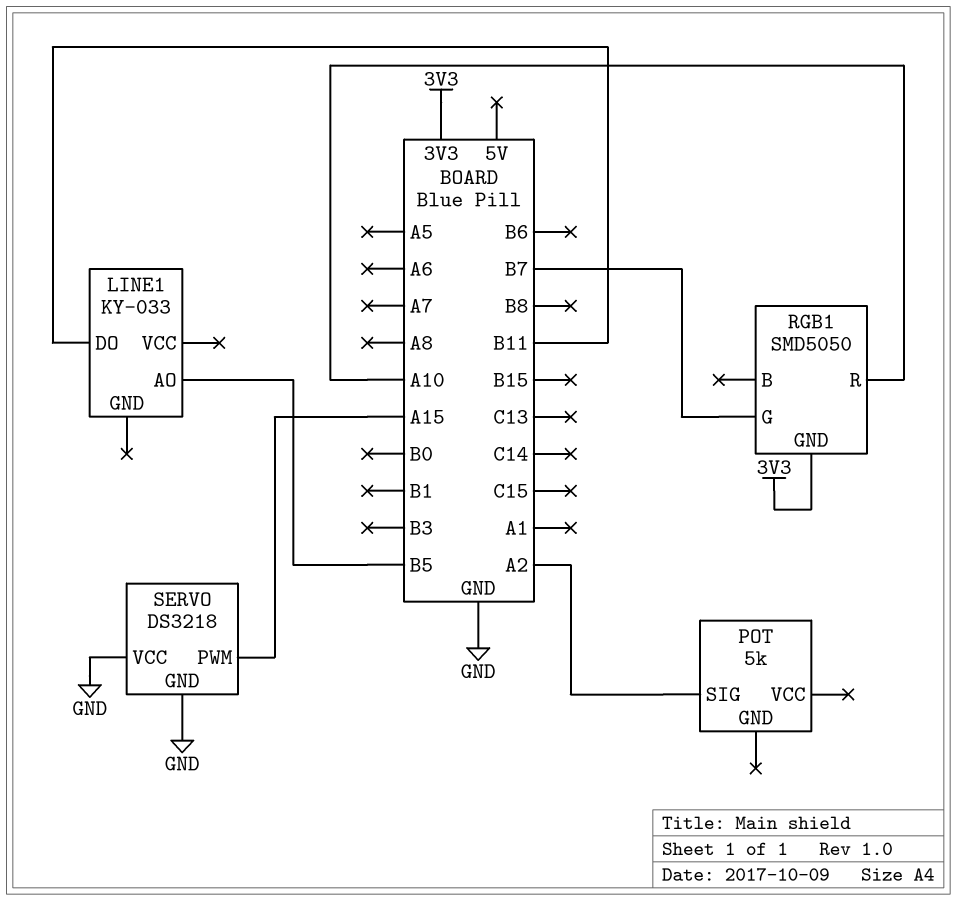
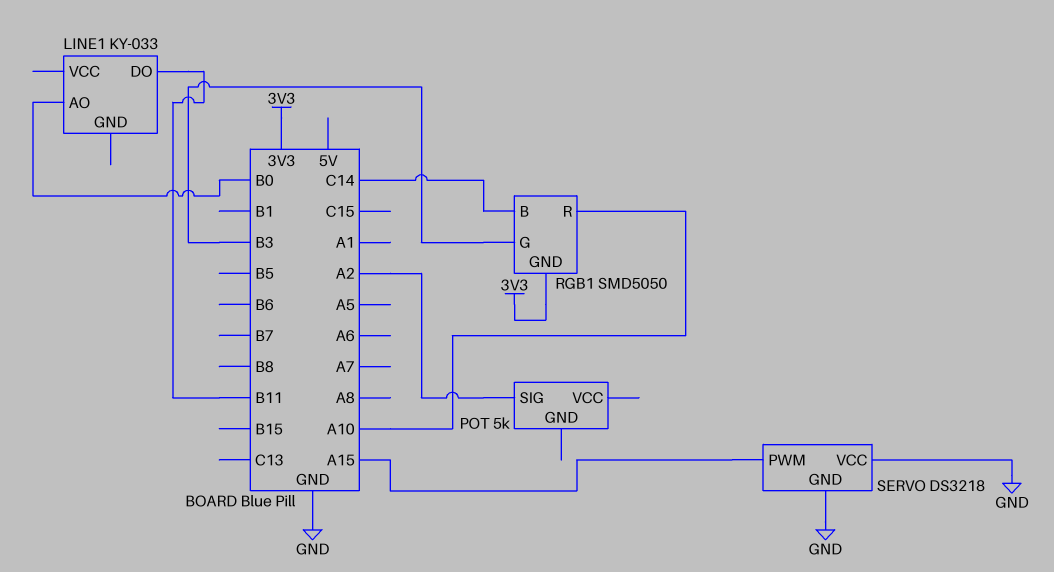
LINE1 pin AO: B5 -> B0
RGB1 pin B: none -> C14
RGB1 pin G: B7 -> B3

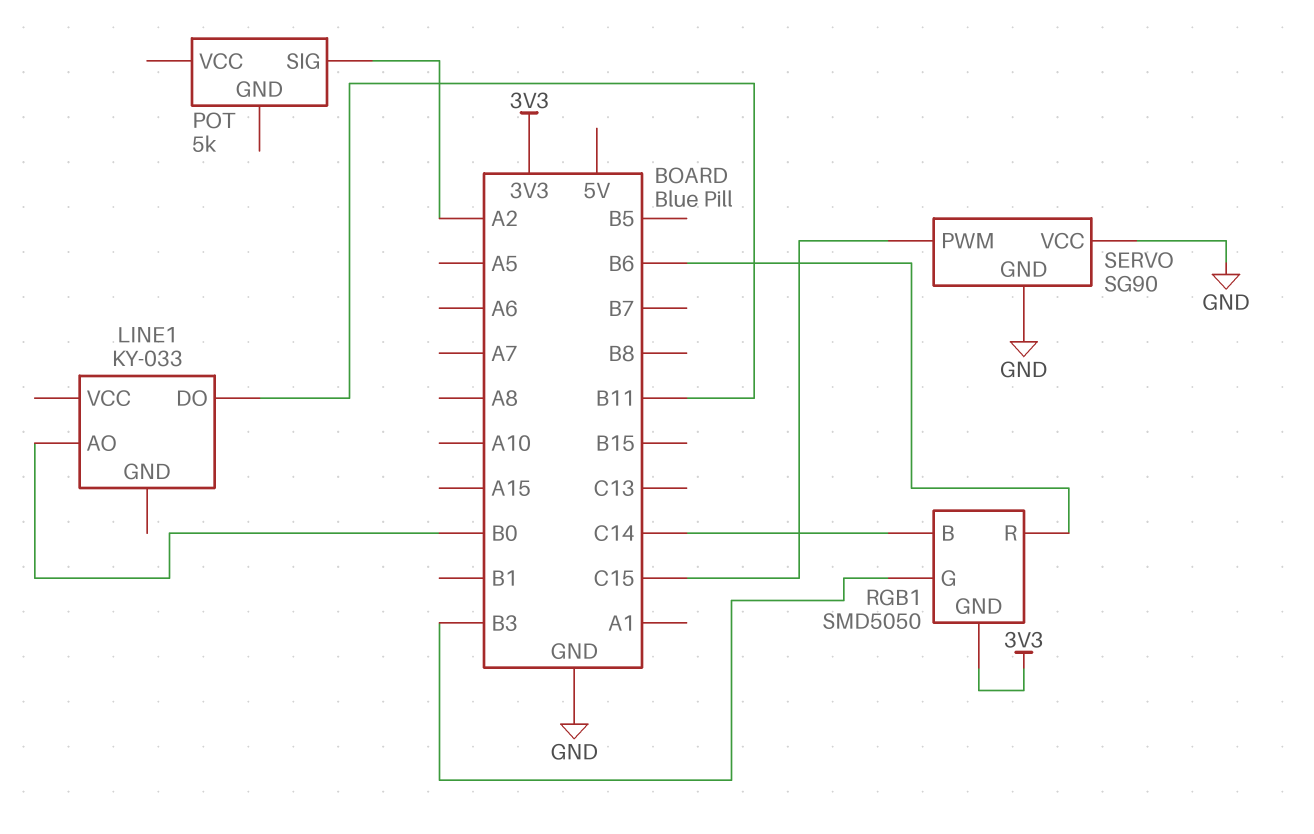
RGB1 pin R: A10 -> B6
SERVO: DS3218 -> SG90
SERVO pin PWM: A15 -> C15

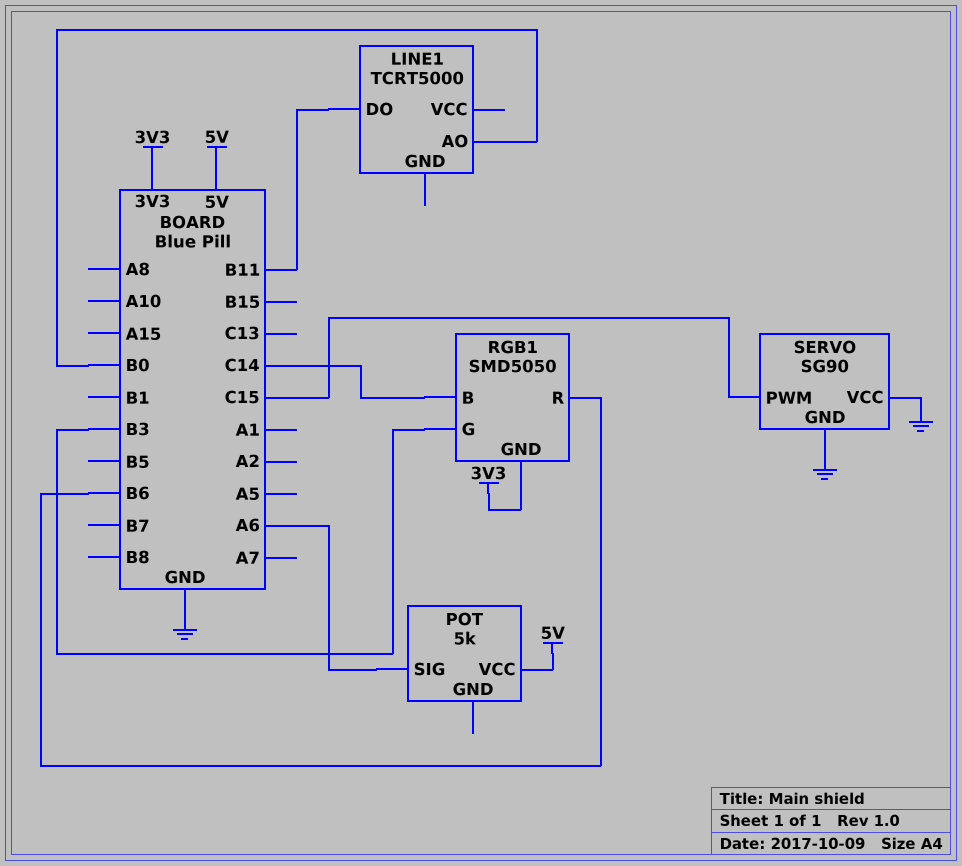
LINE1: KY-033 -> TCRT5000
POT pin SIG: A2 -> A6
POT pin VCC: none -> 5V

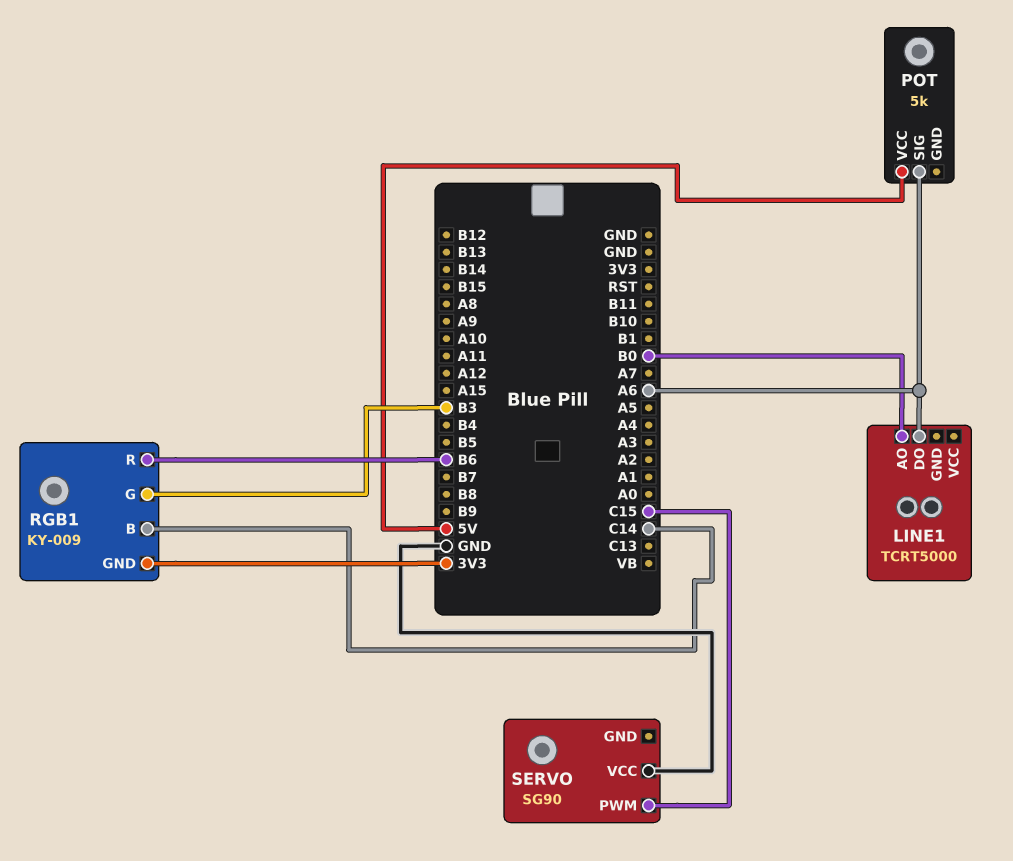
LINE1 pin DO: B11 -> A6
RGB1: SMD5050 -> KY-009
SERVO pin GND: GND -> none

